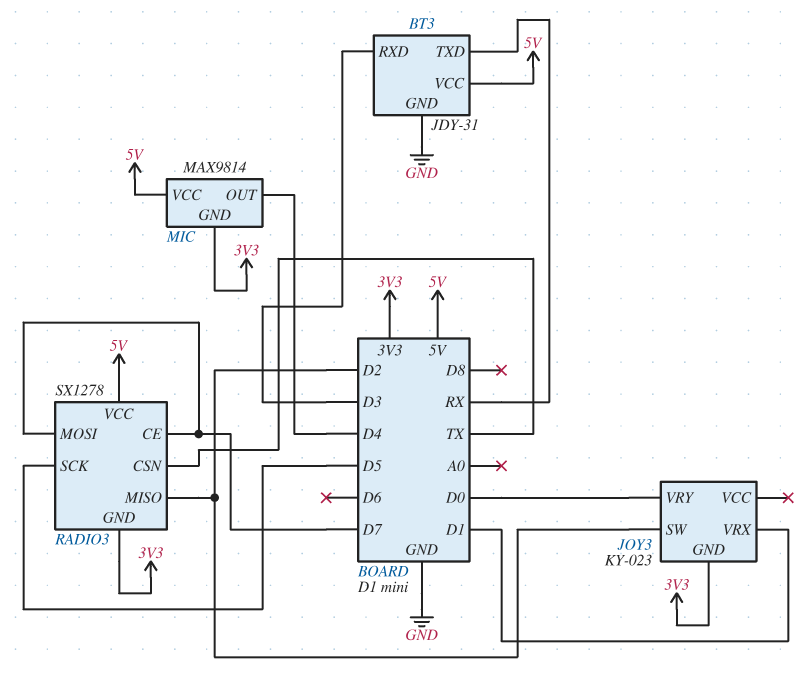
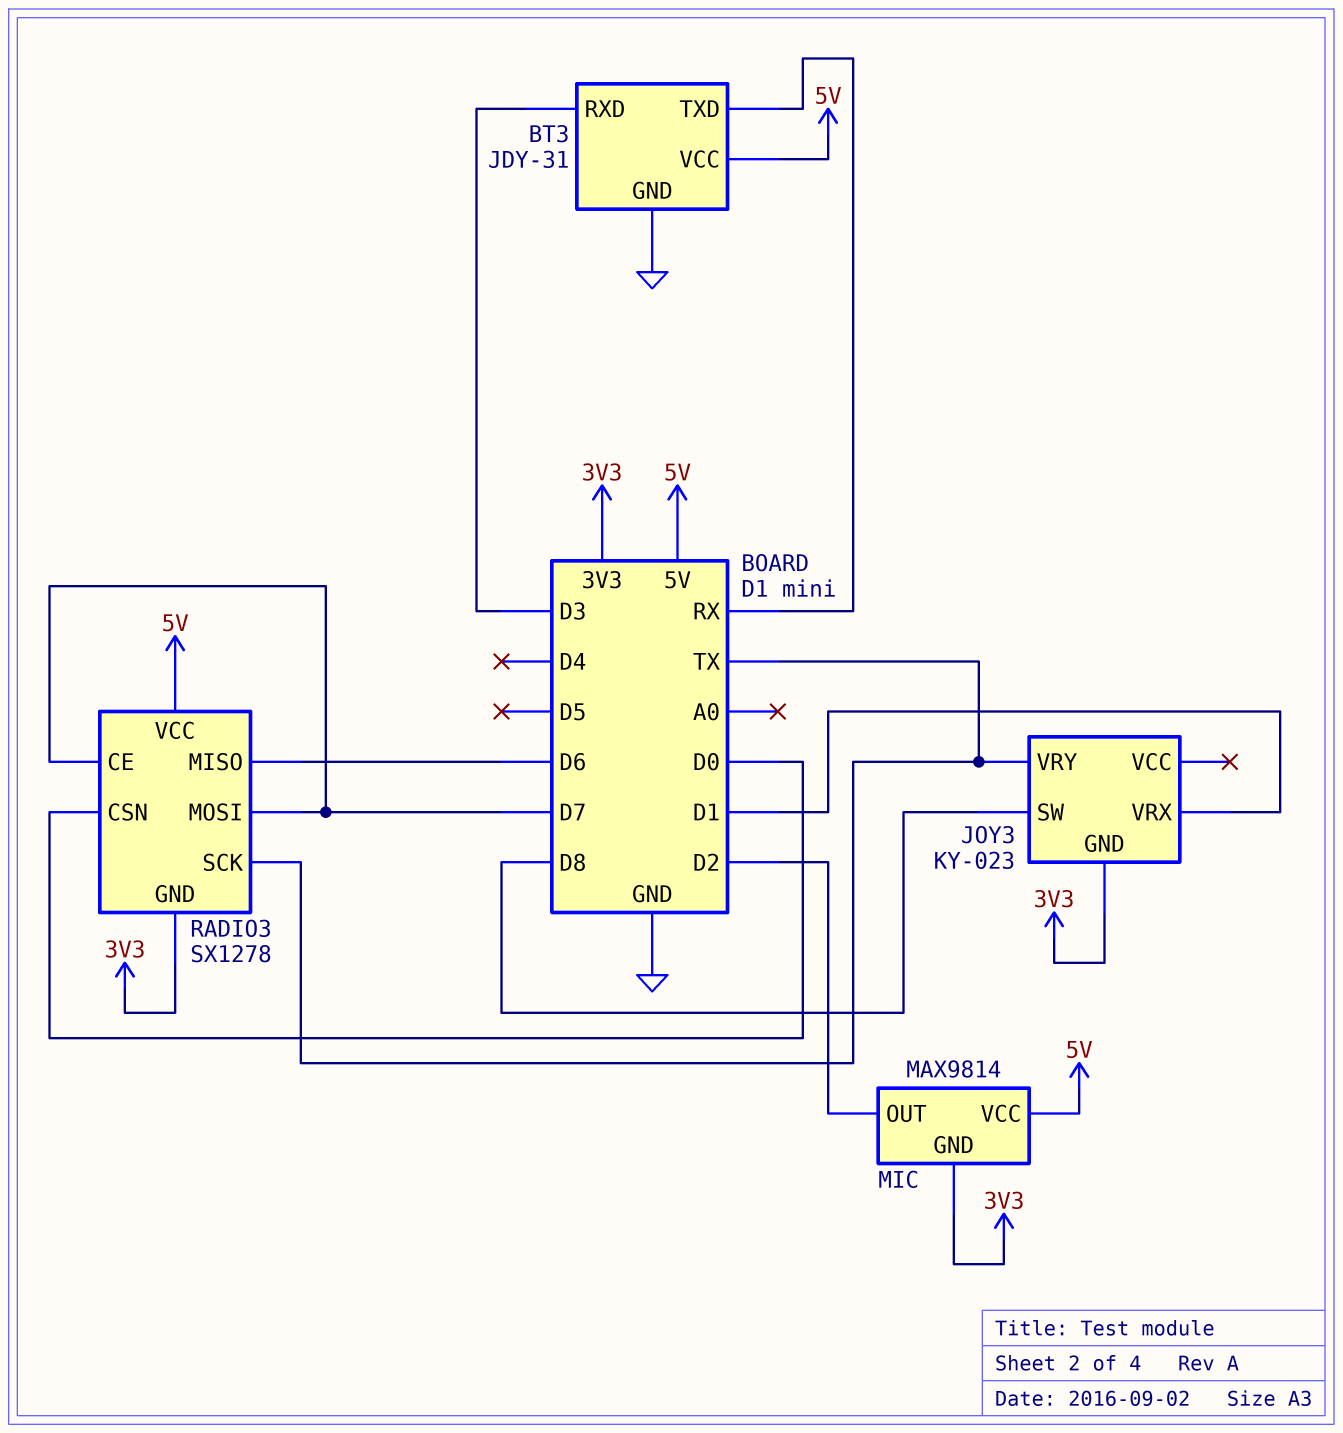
JOY3 pin SW: D2 -> D8
JOY3 pin VRY: D0 -> TX
MIC pin OUT: D4 -> D2
RADIO3 pin CSN: TX -> D0
RADIO3 pin MISO: D2 -> D6
RADIO3 pin SCK: D5 -> TX

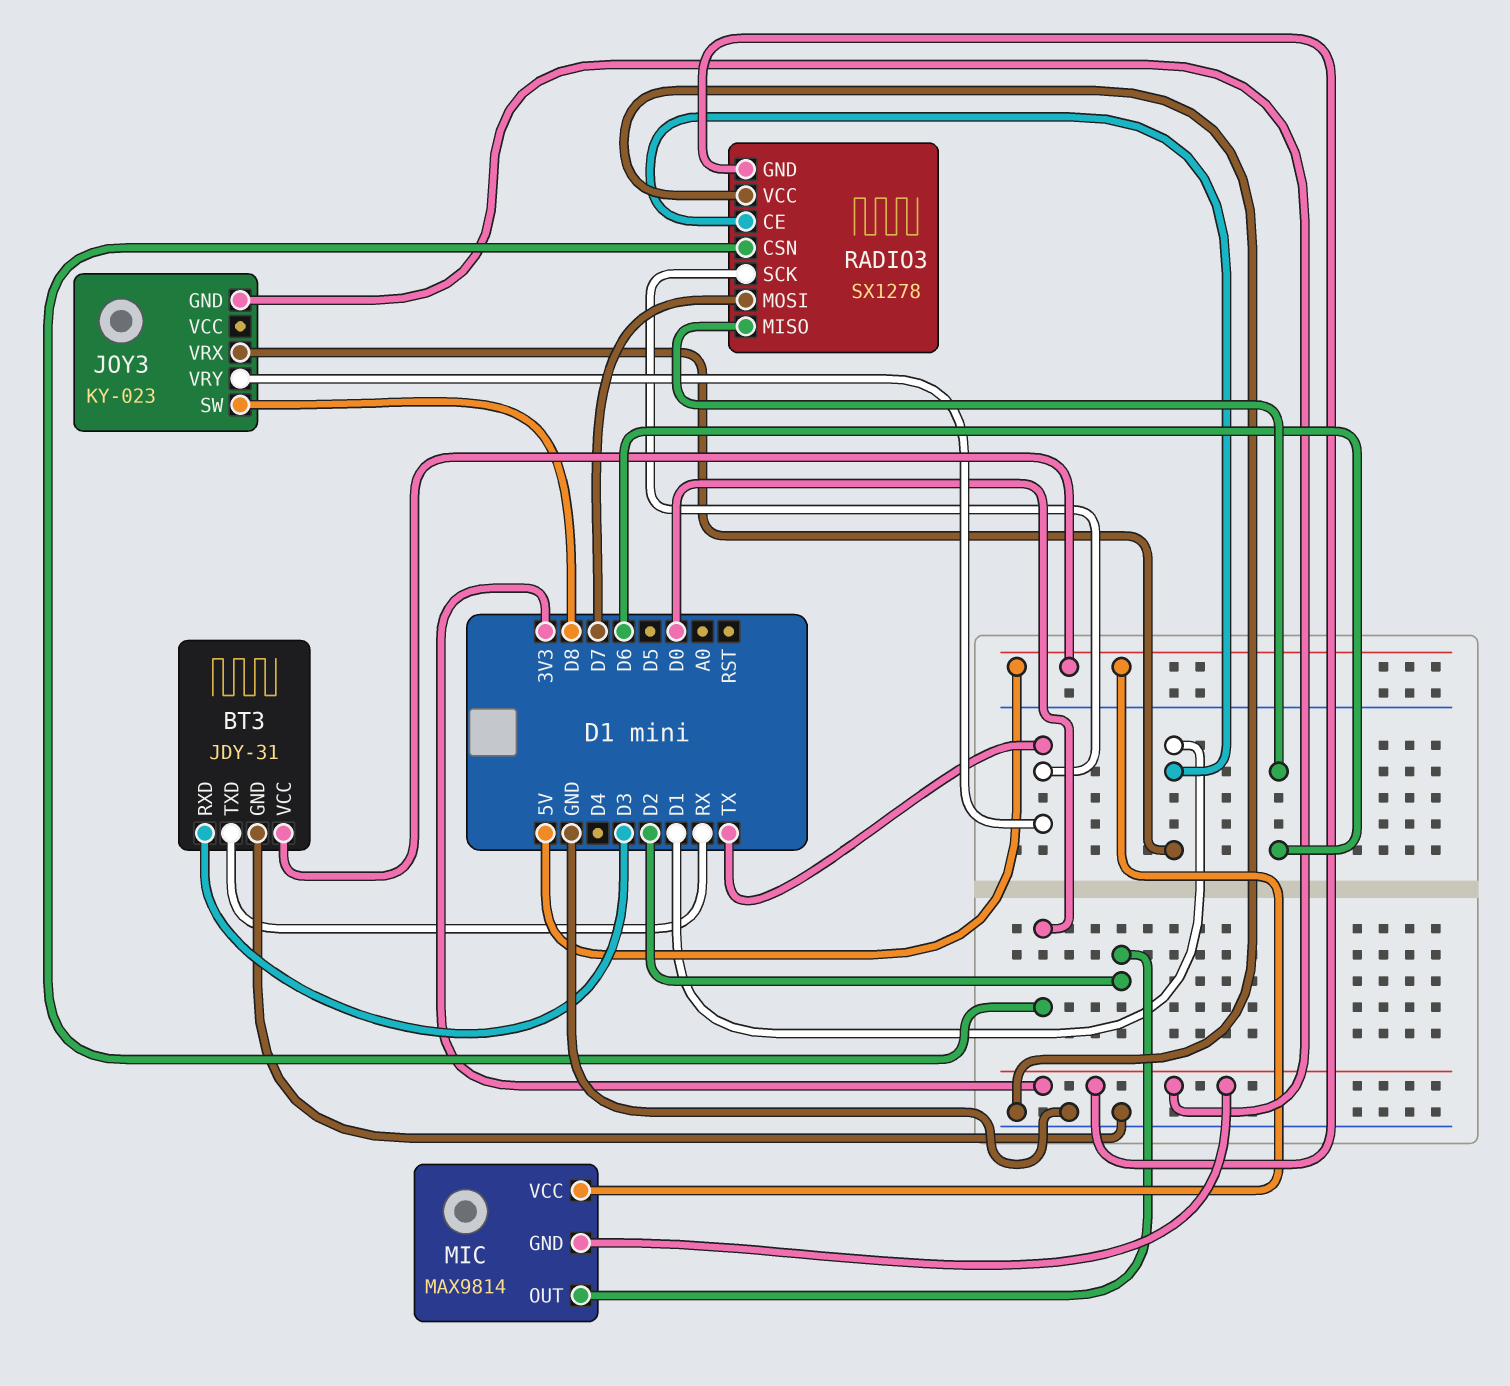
RADIO3 pin CE: D7 -> D1
RADIO3 pin VCC: 5V -> GND

